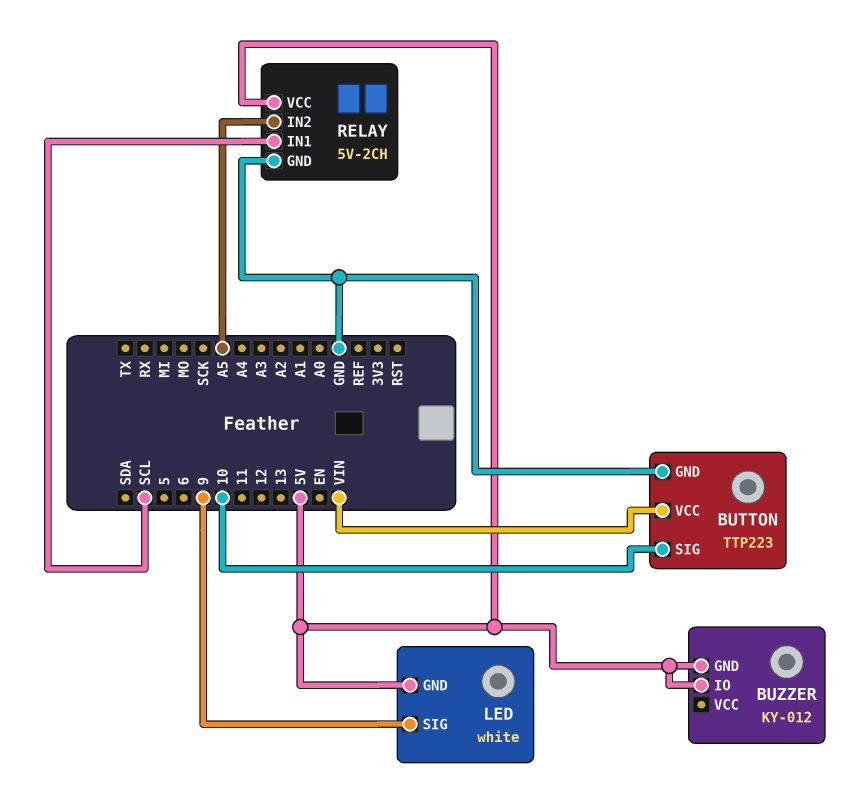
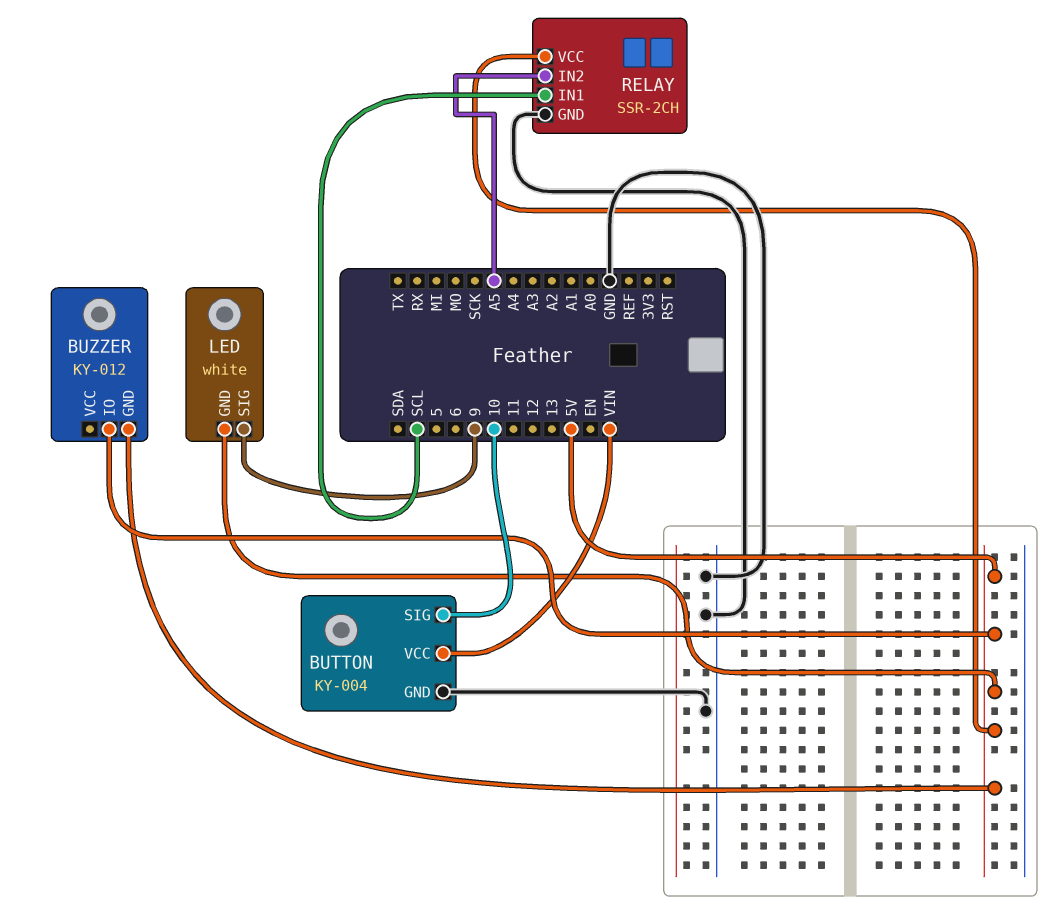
BUTTON: TTP223 -> KY-004
RELAY: 5V-2CH -> SSR-2CH

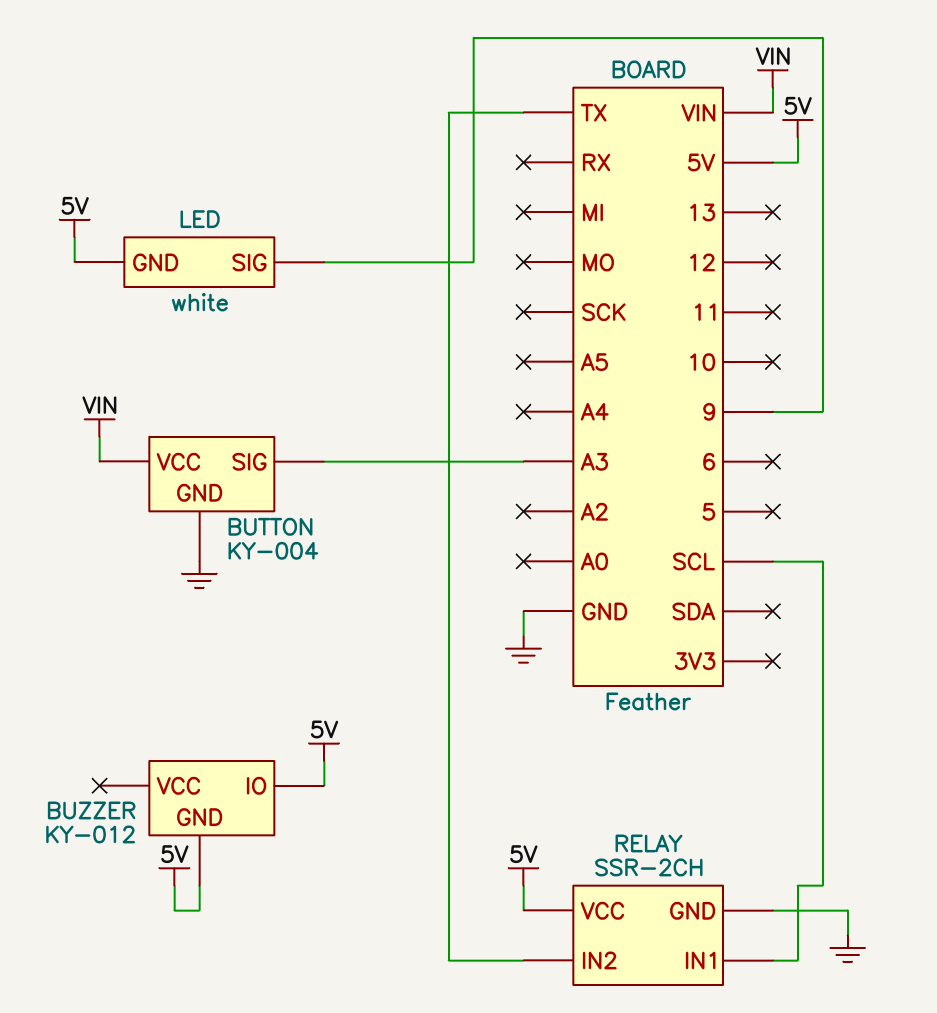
BUTTON pin SIG: 10 -> A3
RELAY pin IN2: A5 -> TX

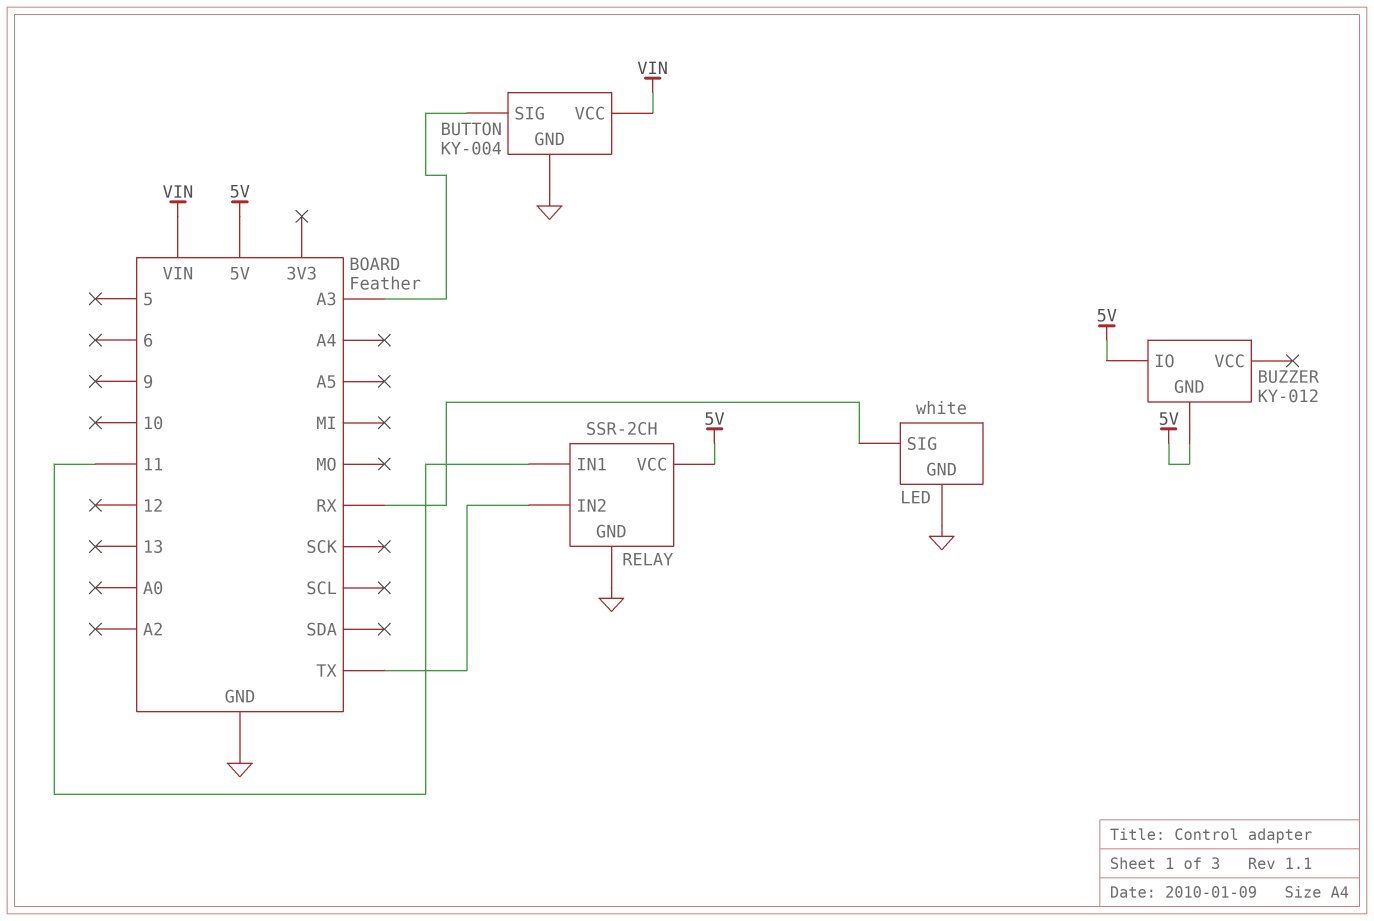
LED pin GND: 5V -> GND
LED pin SIG: 9 -> RX
RELAY pin IN1: SCL -> 11

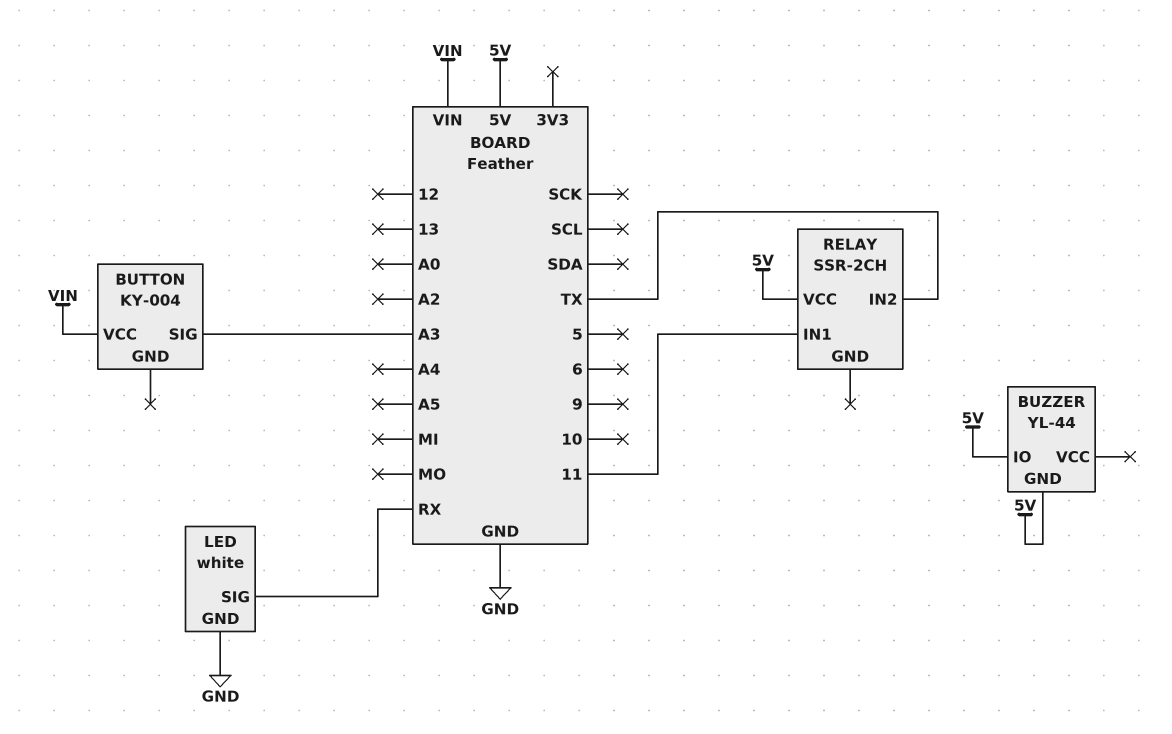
BUTTON pin GND: GND -> none
BUZZER: KY-012 -> YL-44
RELAY pin GND: GND -> none

